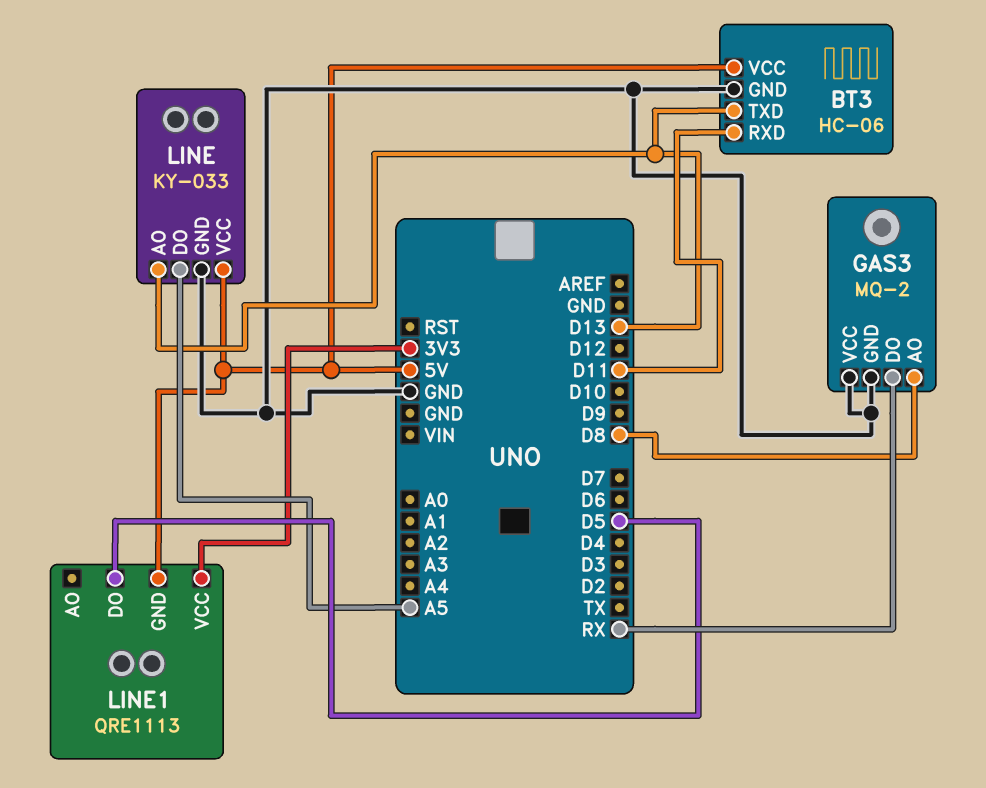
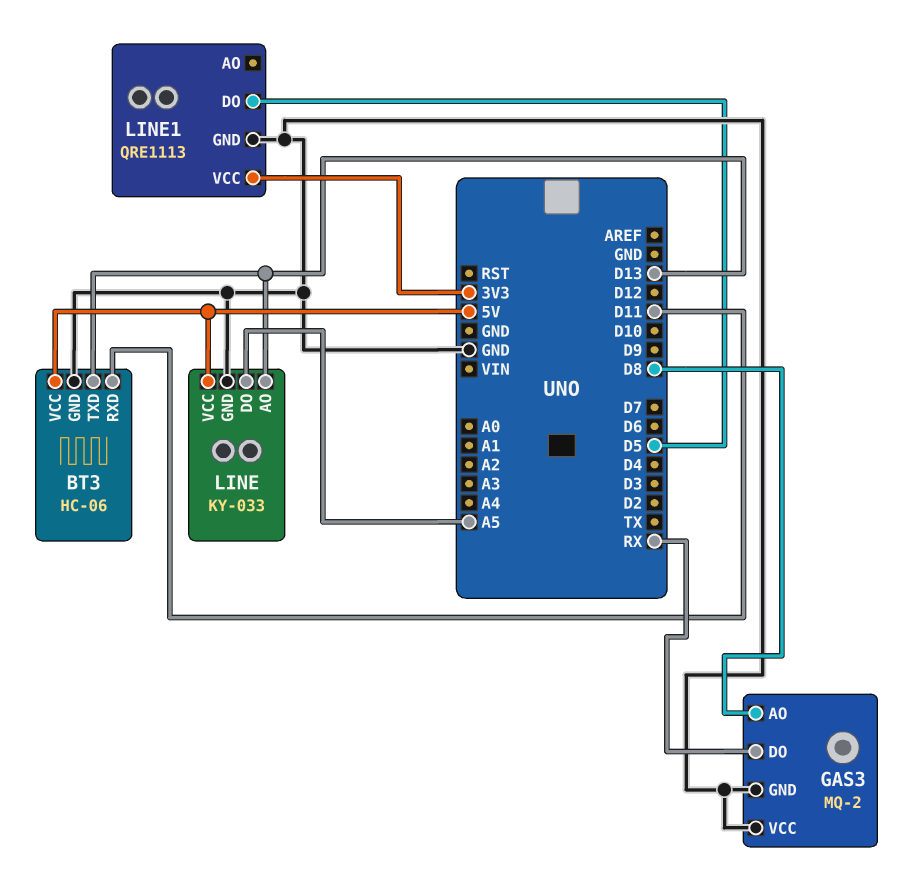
LINE1 pin GND: 5V -> GND

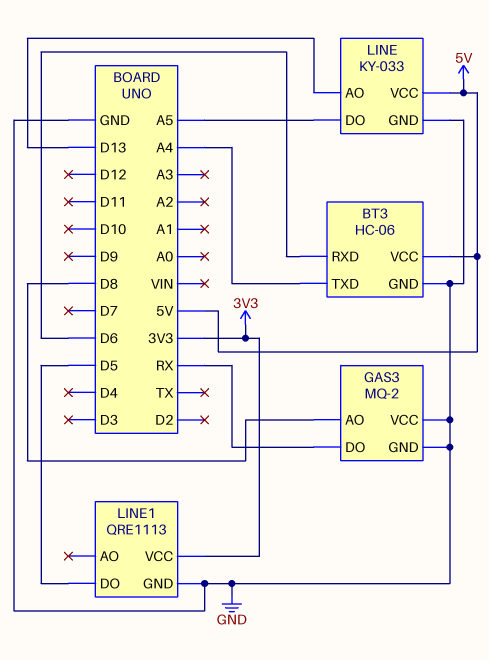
BT3 pin RXD: D11 -> D6
BT3 pin TXD: D13 -> A4

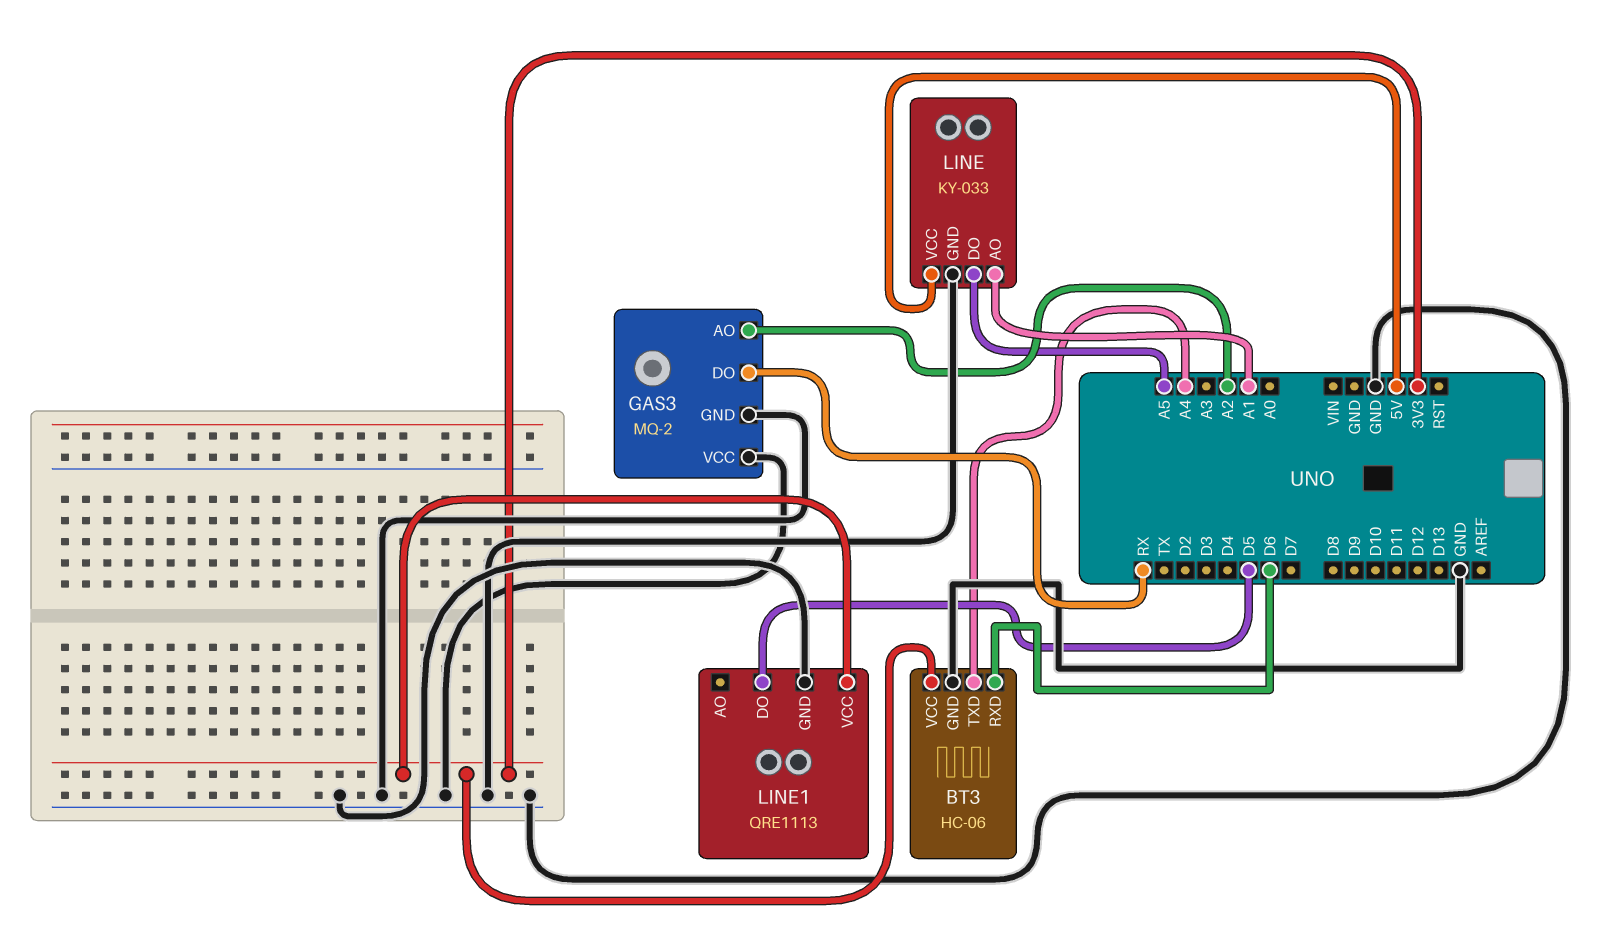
BT3 pin VCC: 5V -> 3V3
GAS3 pin AO: D8 -> A2
LINE pin AO: D13 -> A1

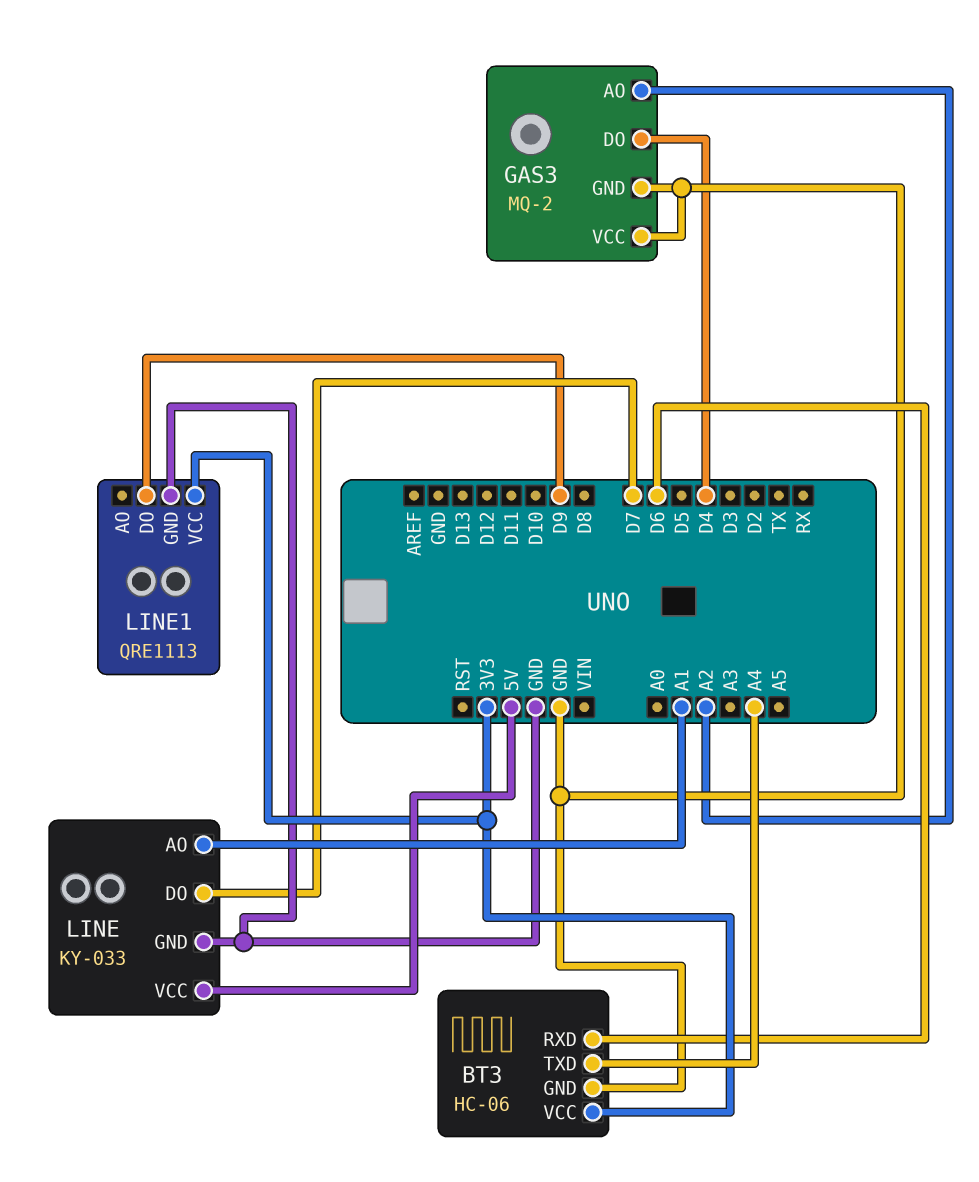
GAS3 pin DO: RX -> D4
LINE pin DO: A5 -> D7
LINE1 pin DO: D5 -> D9

